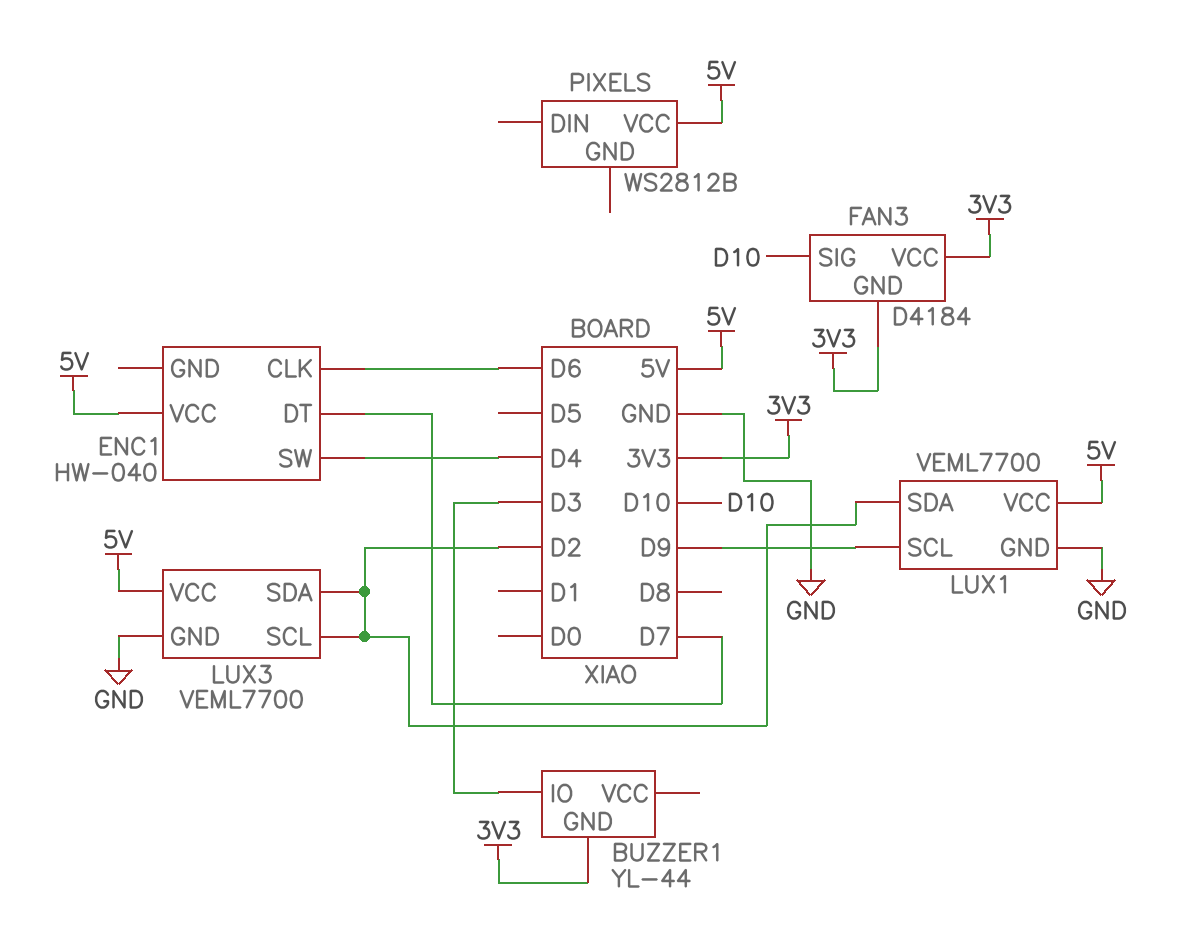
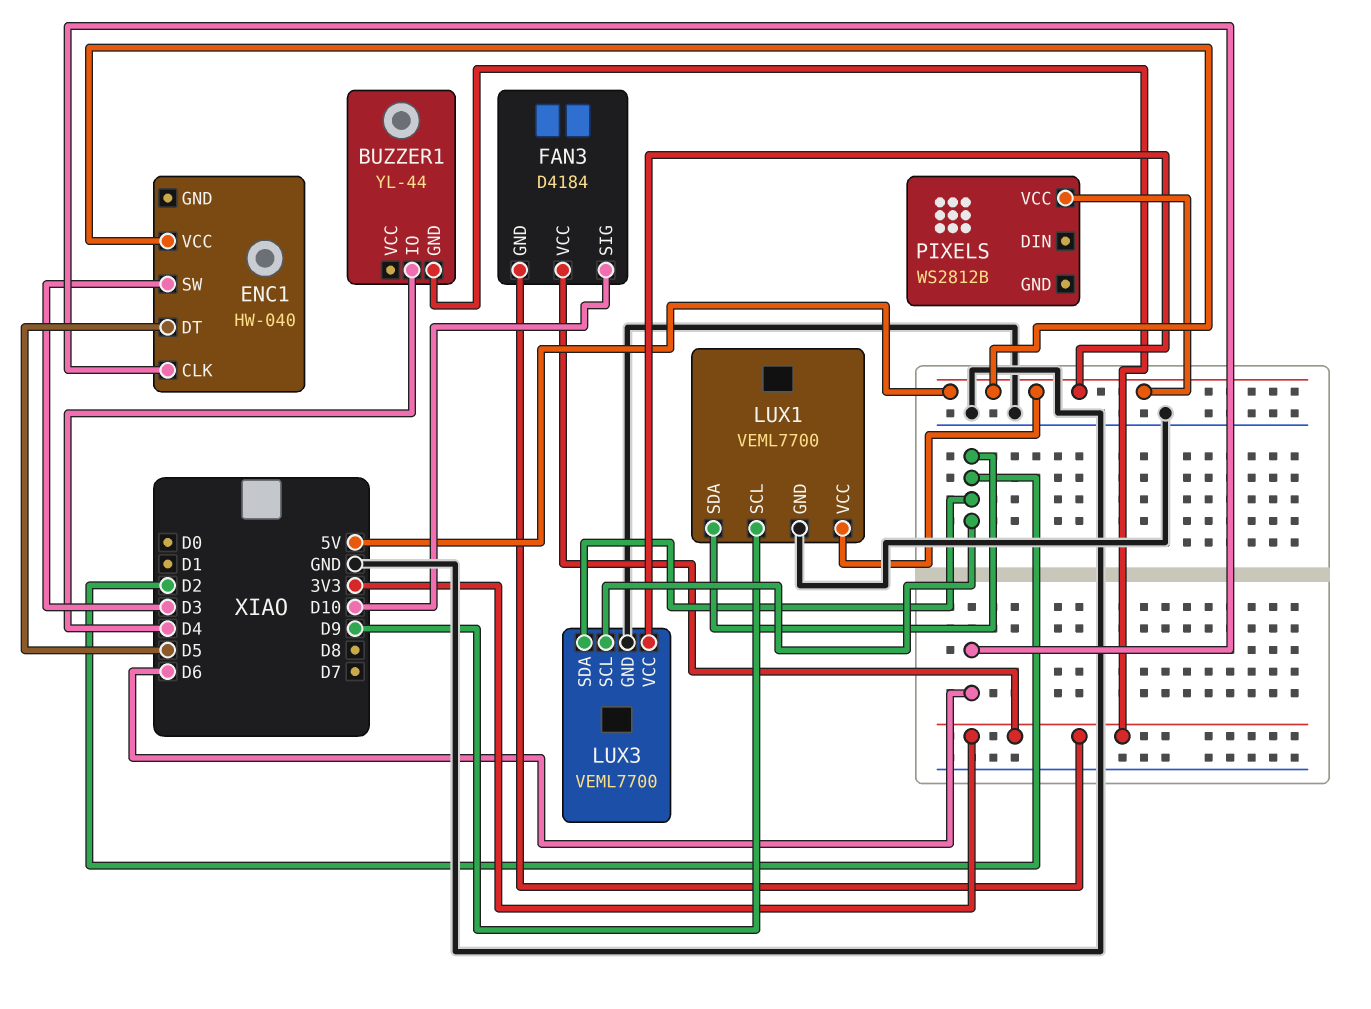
BUZZER1 pin IO: D3 -> D4
ENC1 pin DT: D7 -> D5
ENC1 pin SW: D4 -> D3

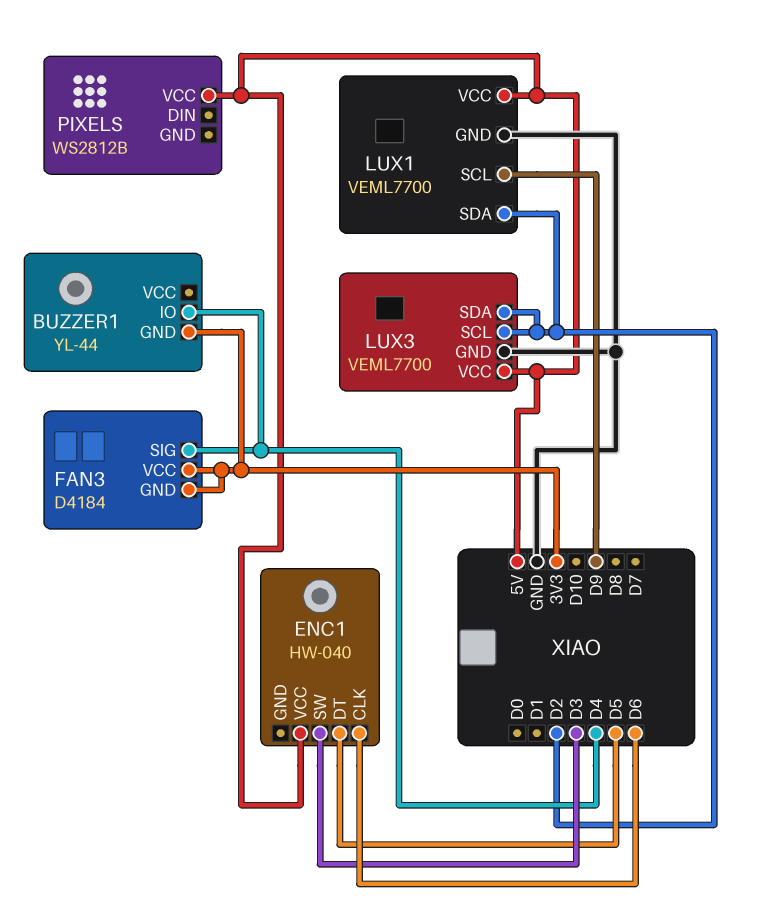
FAN3 pin SIG: D10 -> D4

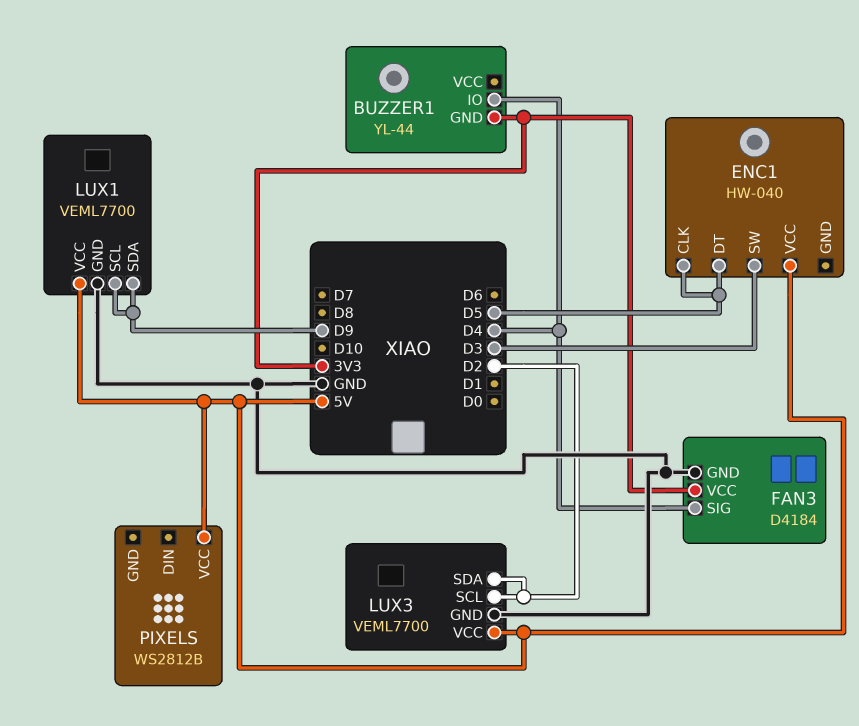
ENC1 pin CLK: D6 -> D5
FAN3 pin GND: 3V3 -> GND
LUX1 pin SDA: D2 -> D9

